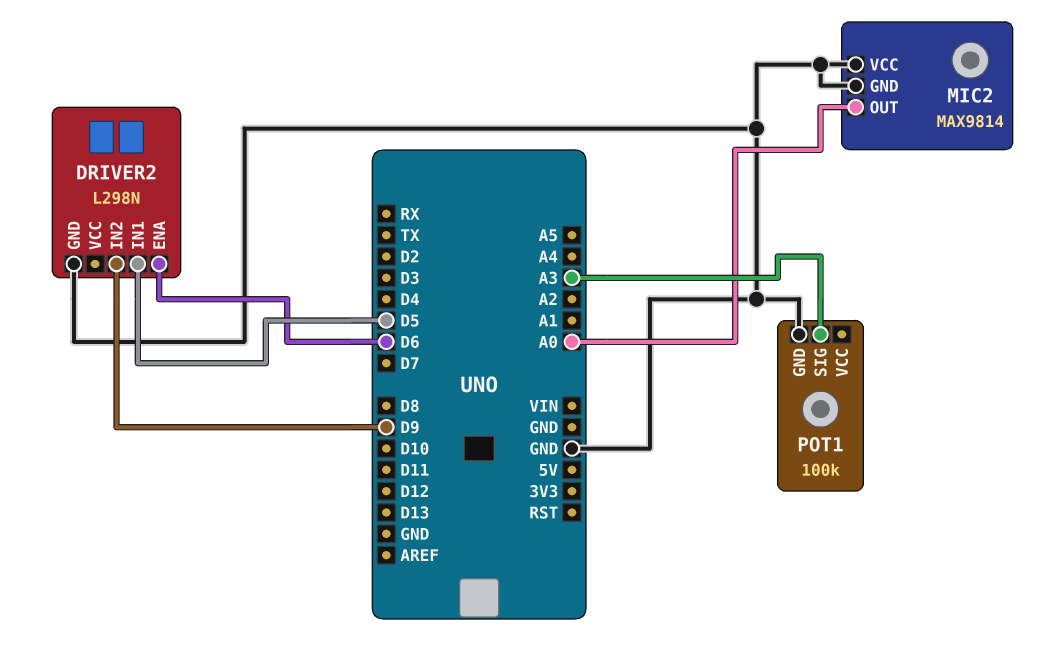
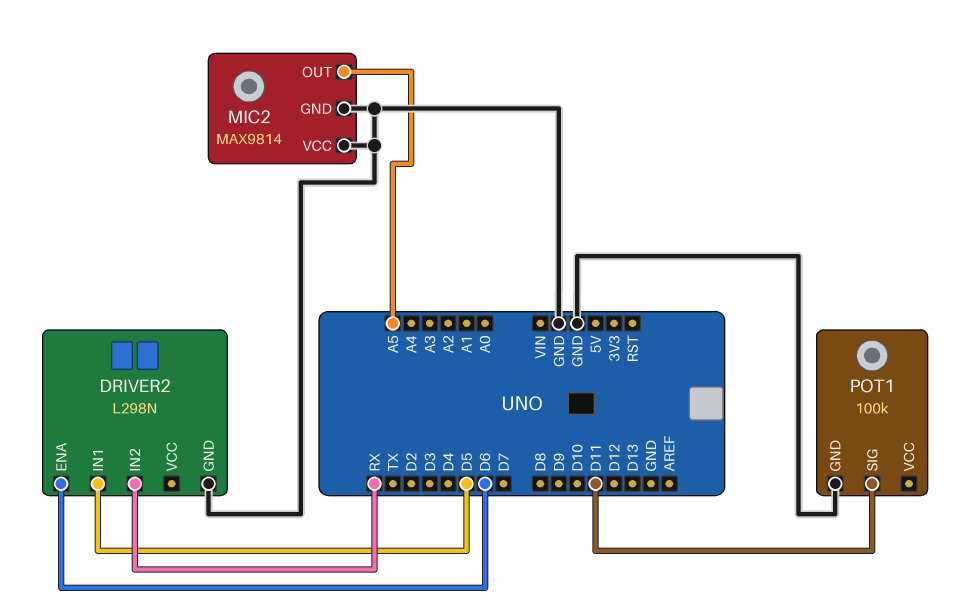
DRIVER2 pin IN2: D9 -> RX
MIC2 pin OUT: A0 -> A5
POT1 pin SIG: A3 -> D11

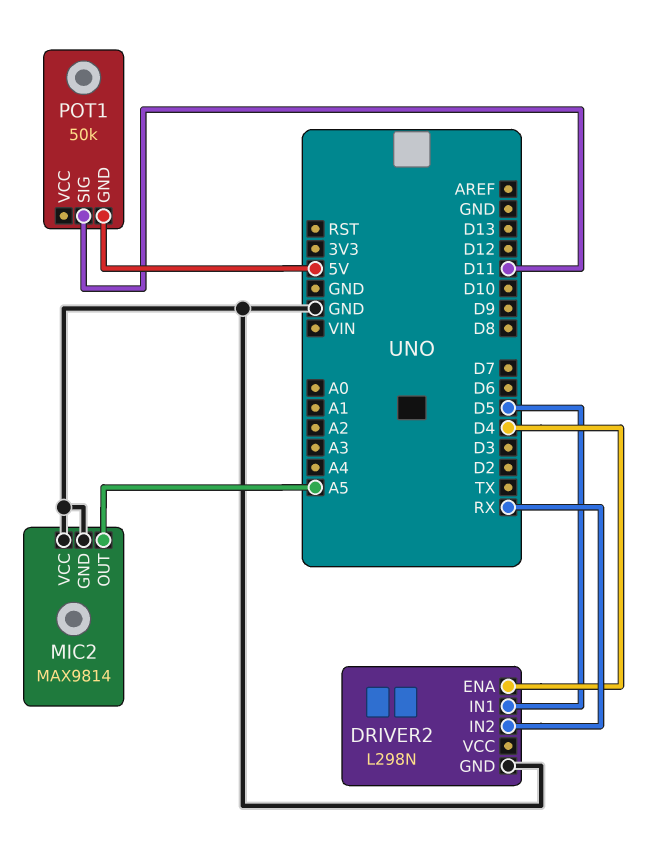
DRIVER2 pin ENA: D6 -> D4
POT1: 100k -> 50k
POT1 pin GND: GND -> 5V

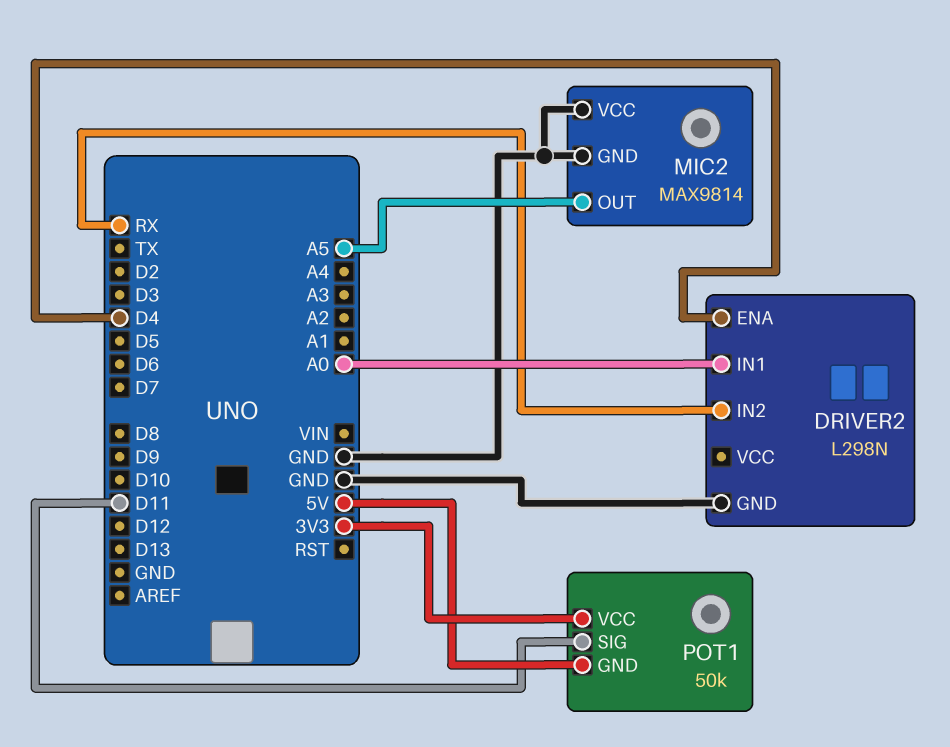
DRIVER2 pin IN1: D5 -> A0
POT1 pin VCC: none -> 3V3

